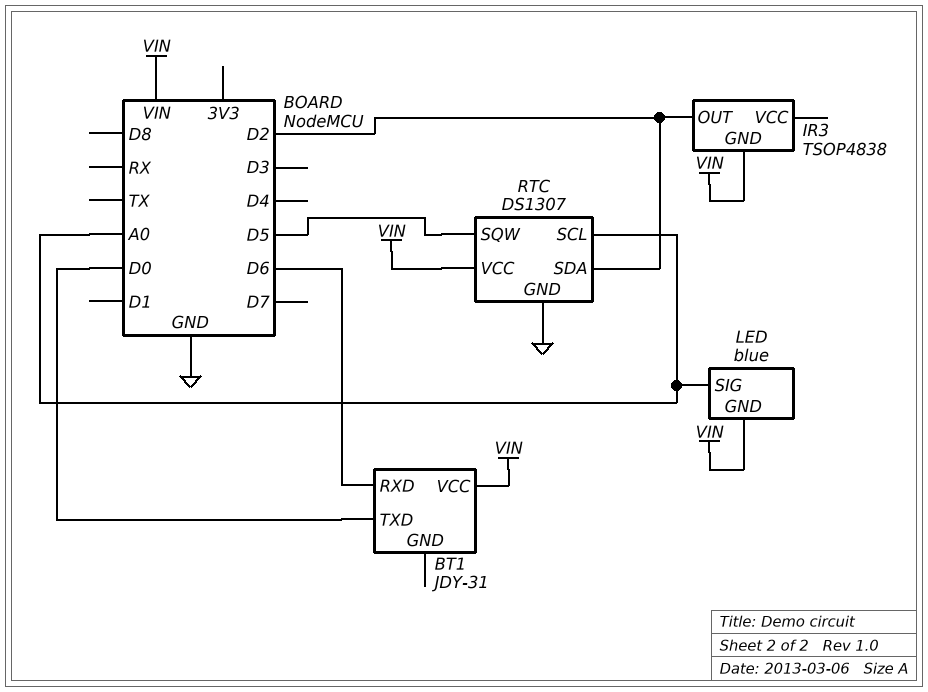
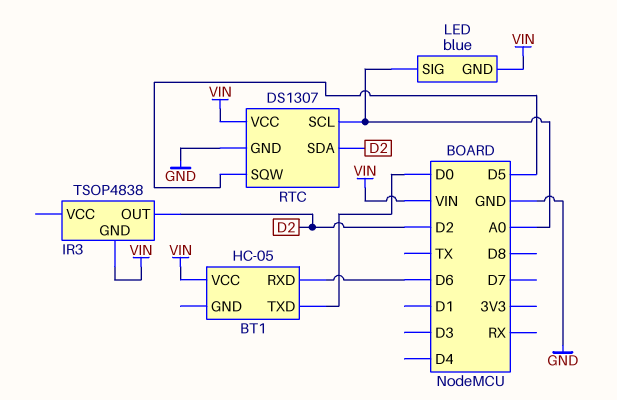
BT1: JDY-31 -> HC-05

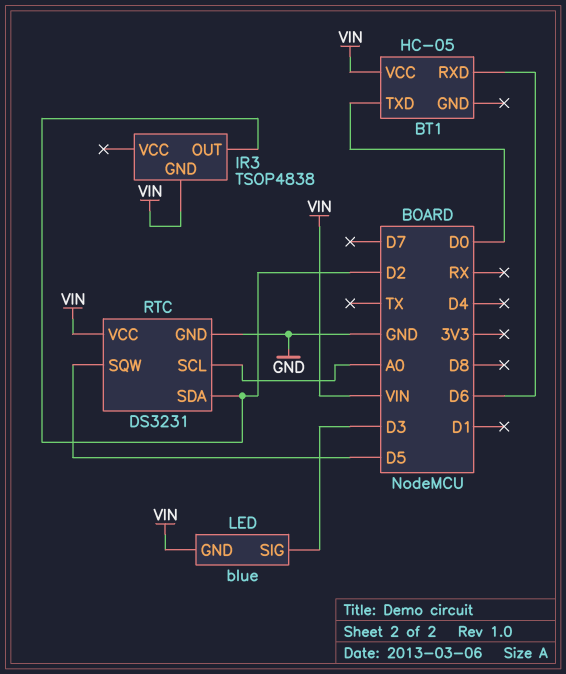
LED pin SIG: A0 -> D3
RTC: DS1307 -> DS3231

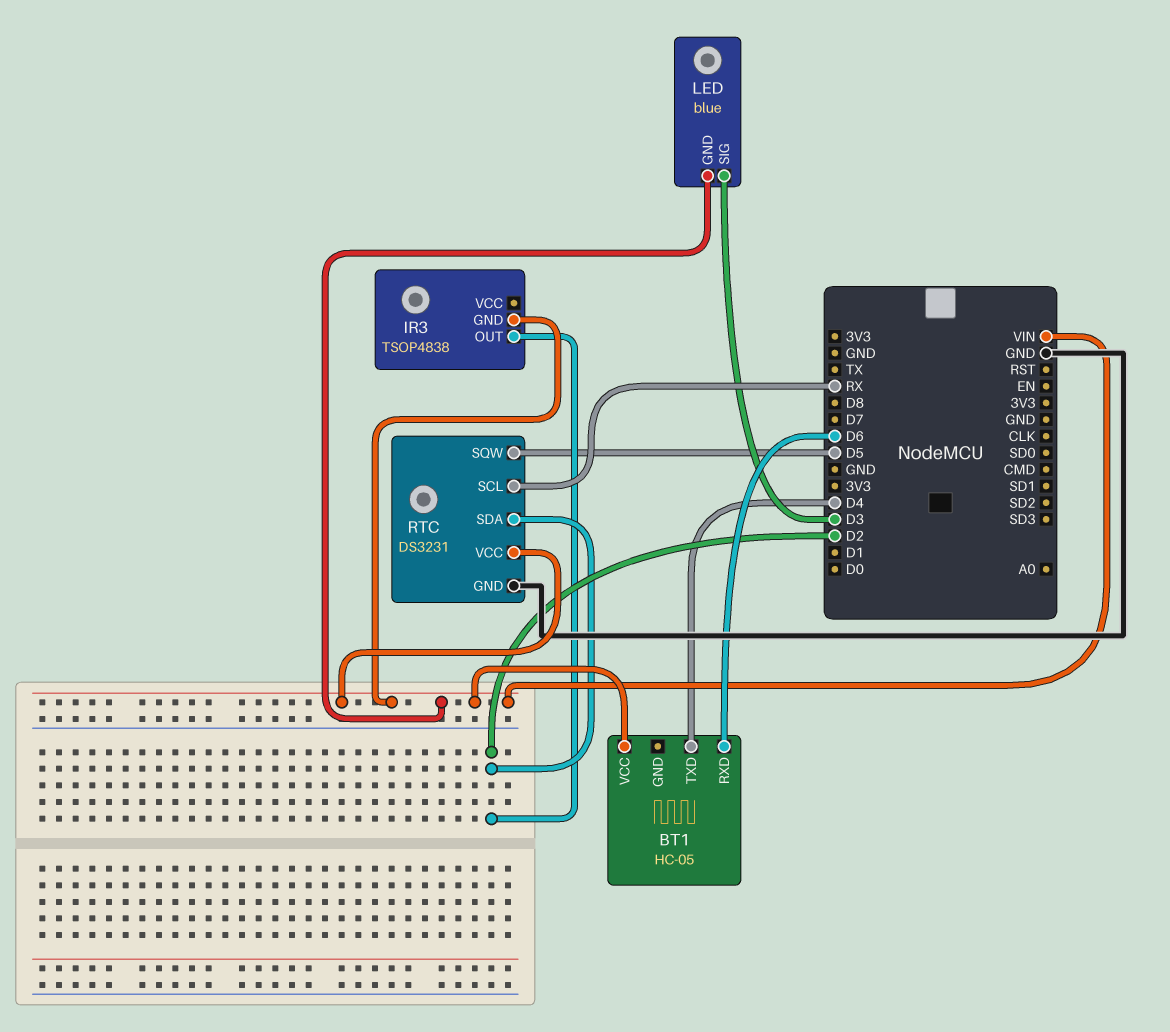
BT1 pin TXD: D0 -> D4
RTC pin SCL: A0 -> RX

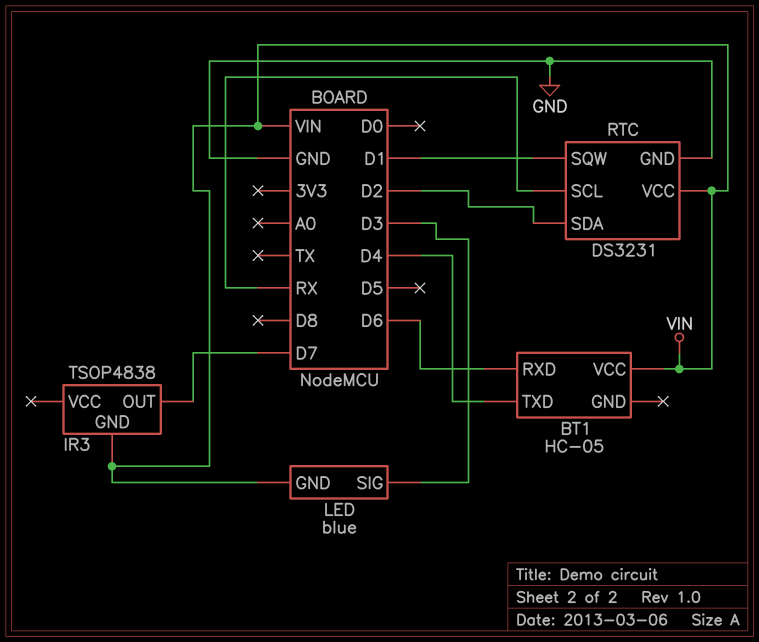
IR3 pin OUT: D2 -> D7
RTC pin SQW: D5 -> D1

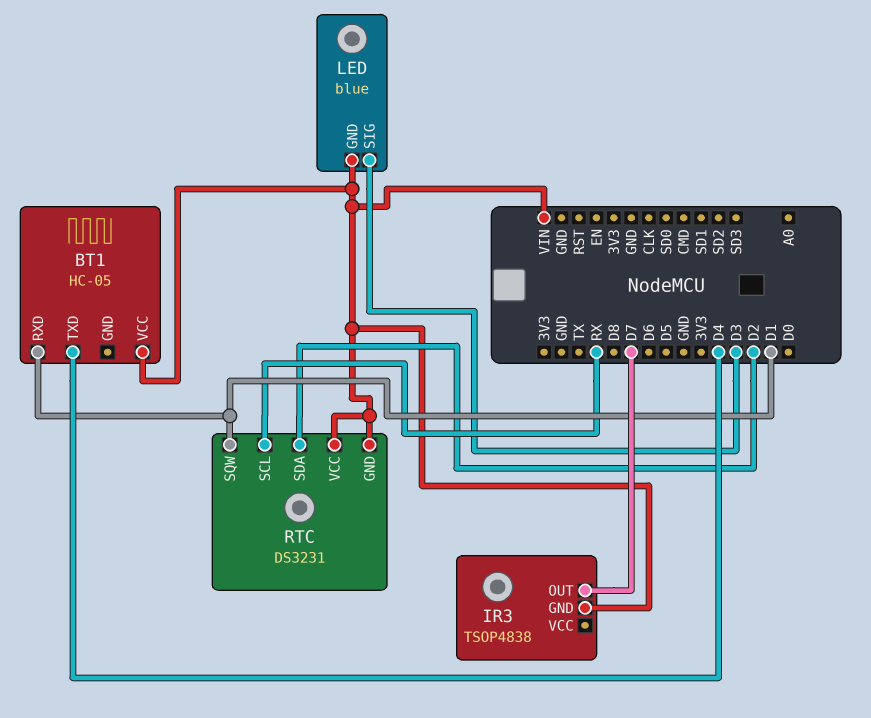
BT1 pin RXD: D6 -> D1
RTC pin GND: GND -> VIN

